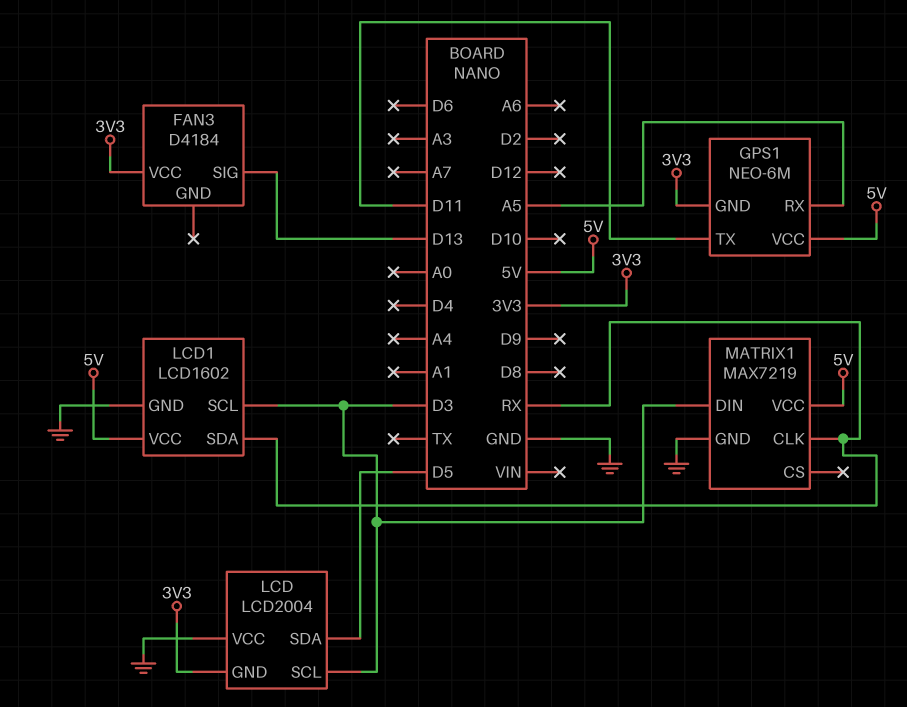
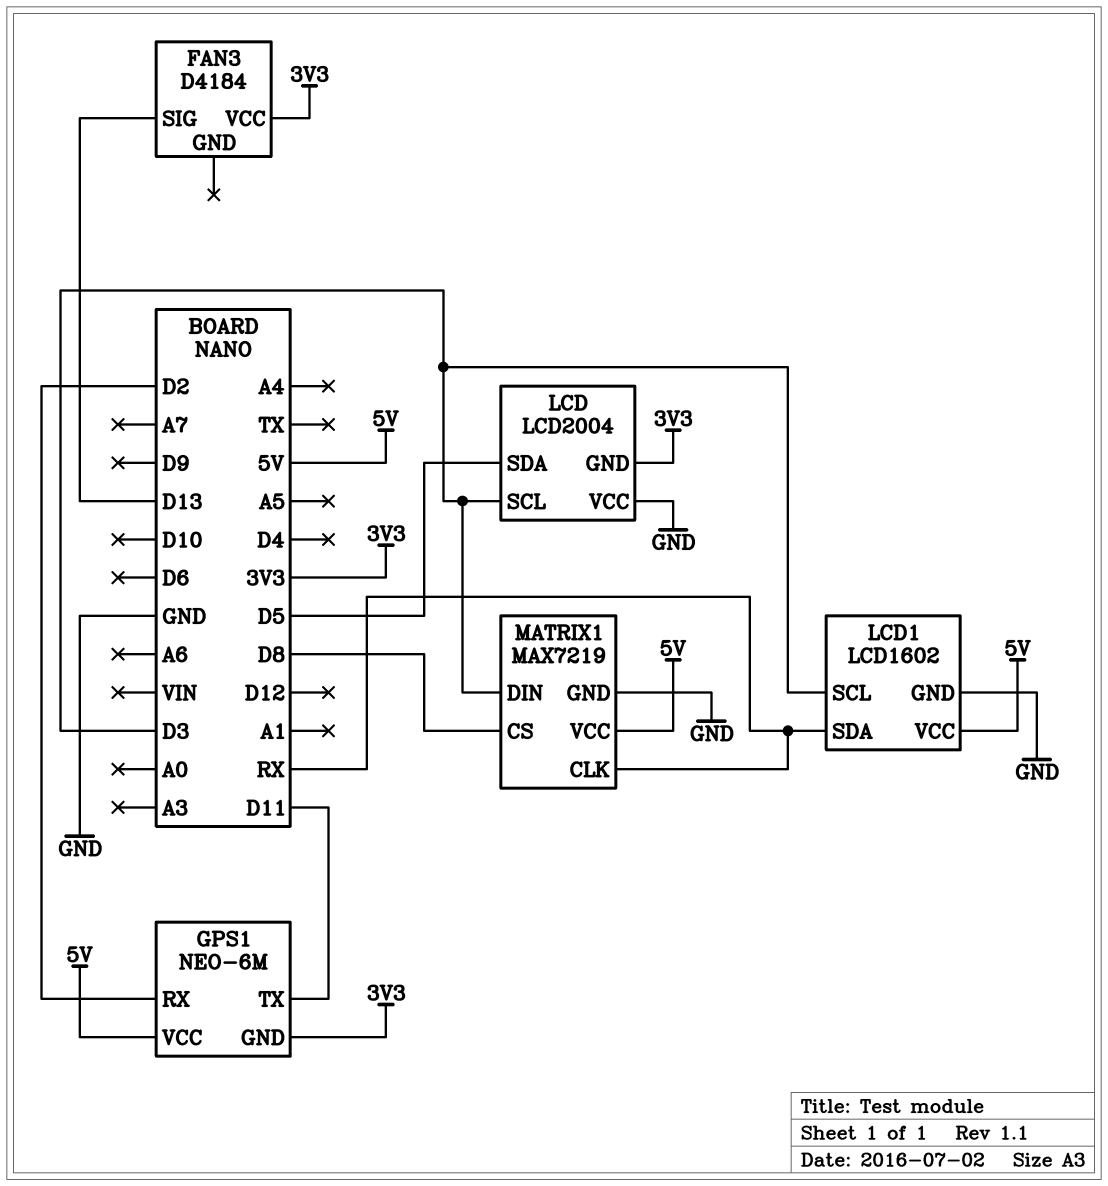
GPS1 pin RX: A5 -> D2
MATRIX1 pin CS: none -> D8

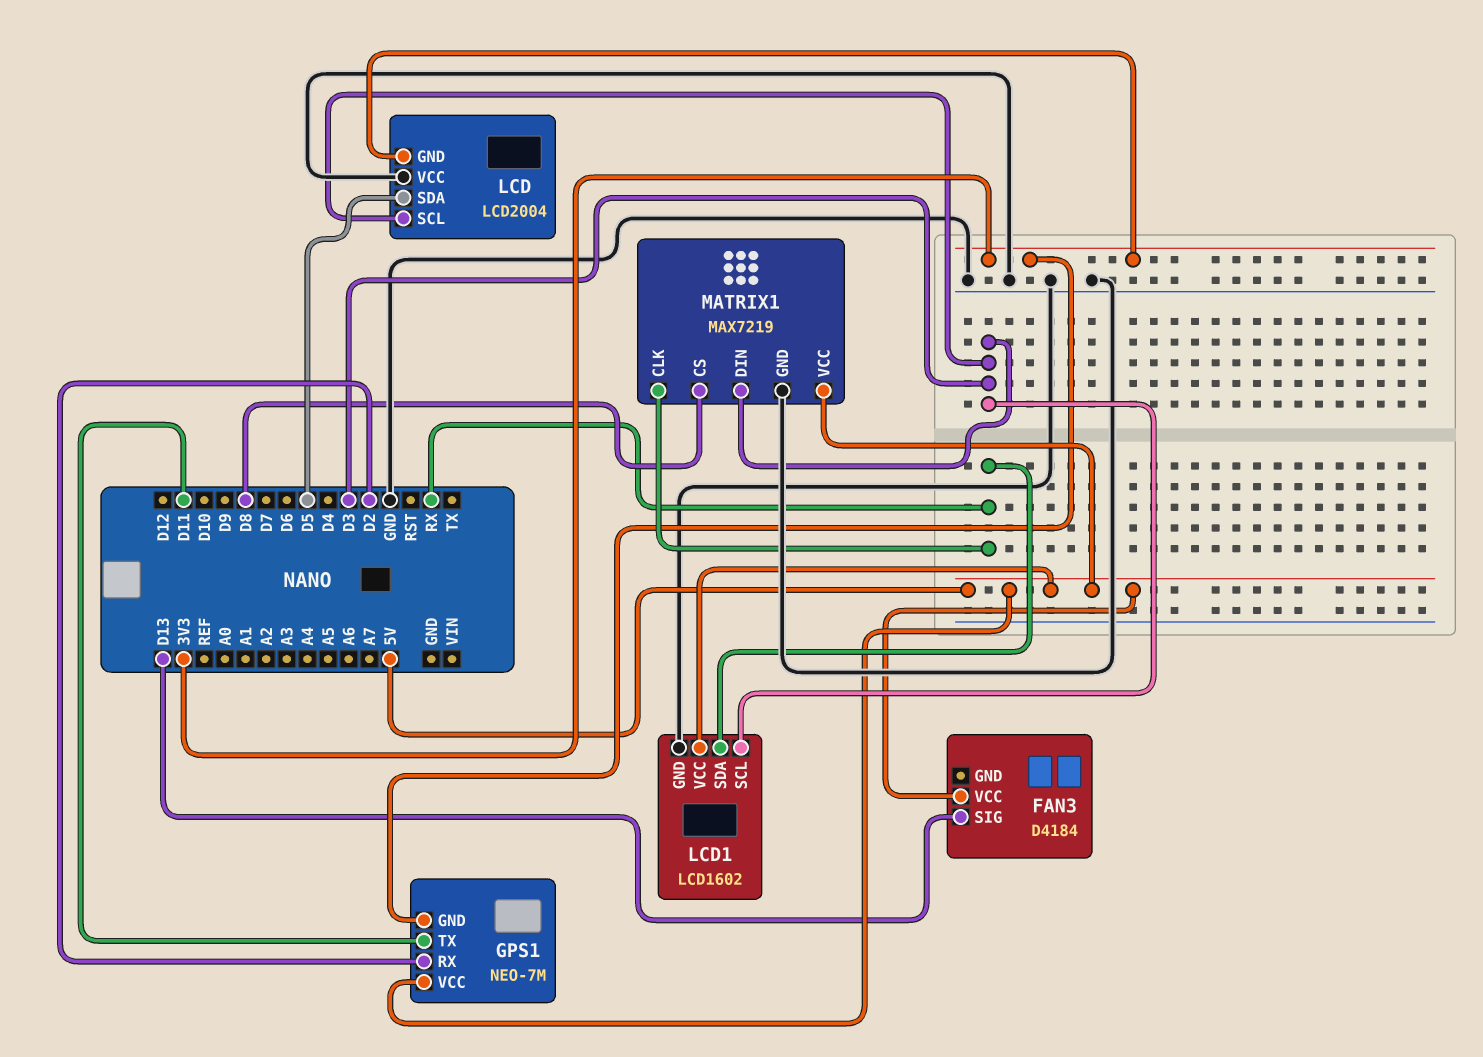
FAN3 pin VCC: 3V3 -> 5V
GPS1: NEO-6M -> NEO-7M

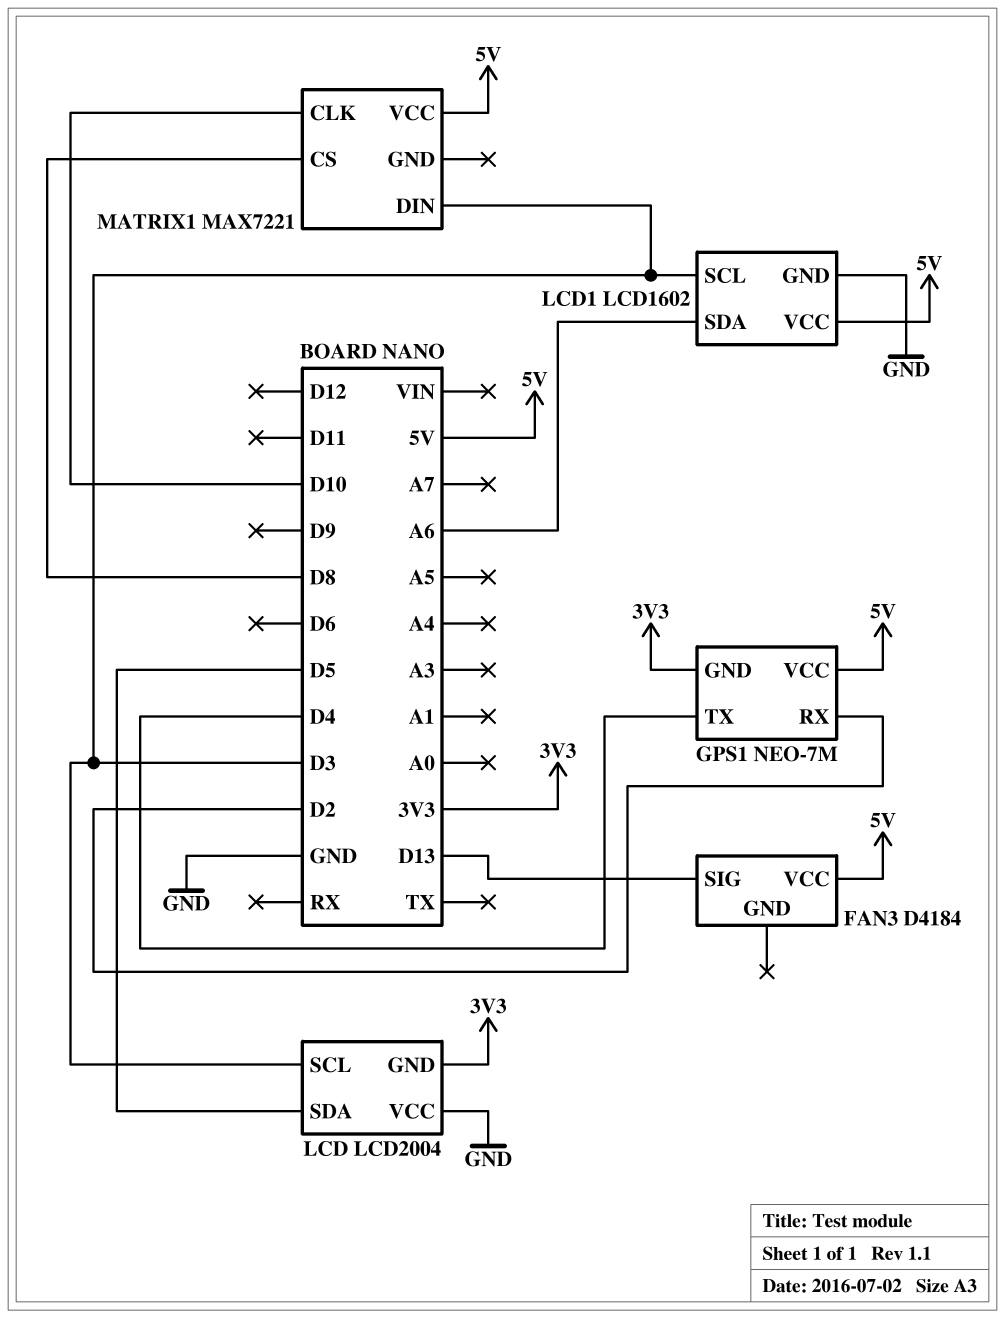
GPS1 pin TX: D11 -> D4
LCD1 pin SDA: RX -> A6
MATRIX1: MAX7219 -> MAX7221
MATRIX1 pin CLK: RX -> D10
MATRIX1 pin GND: GND -> none

